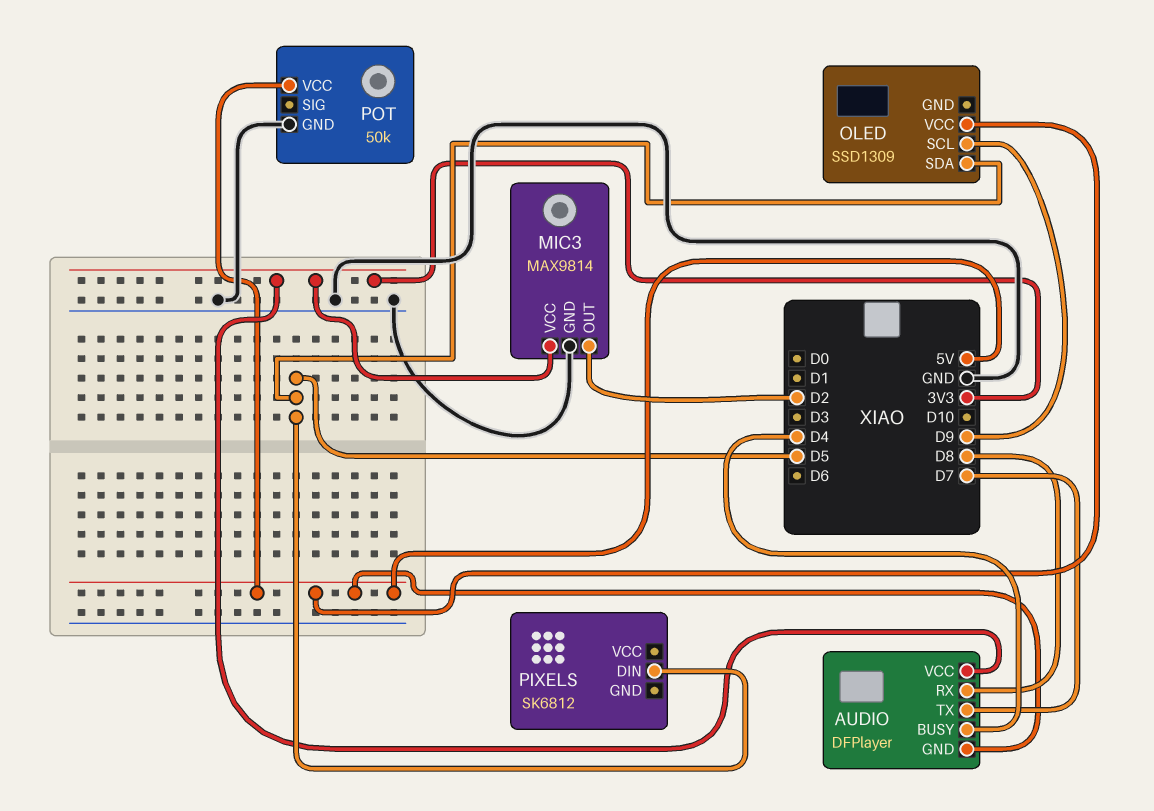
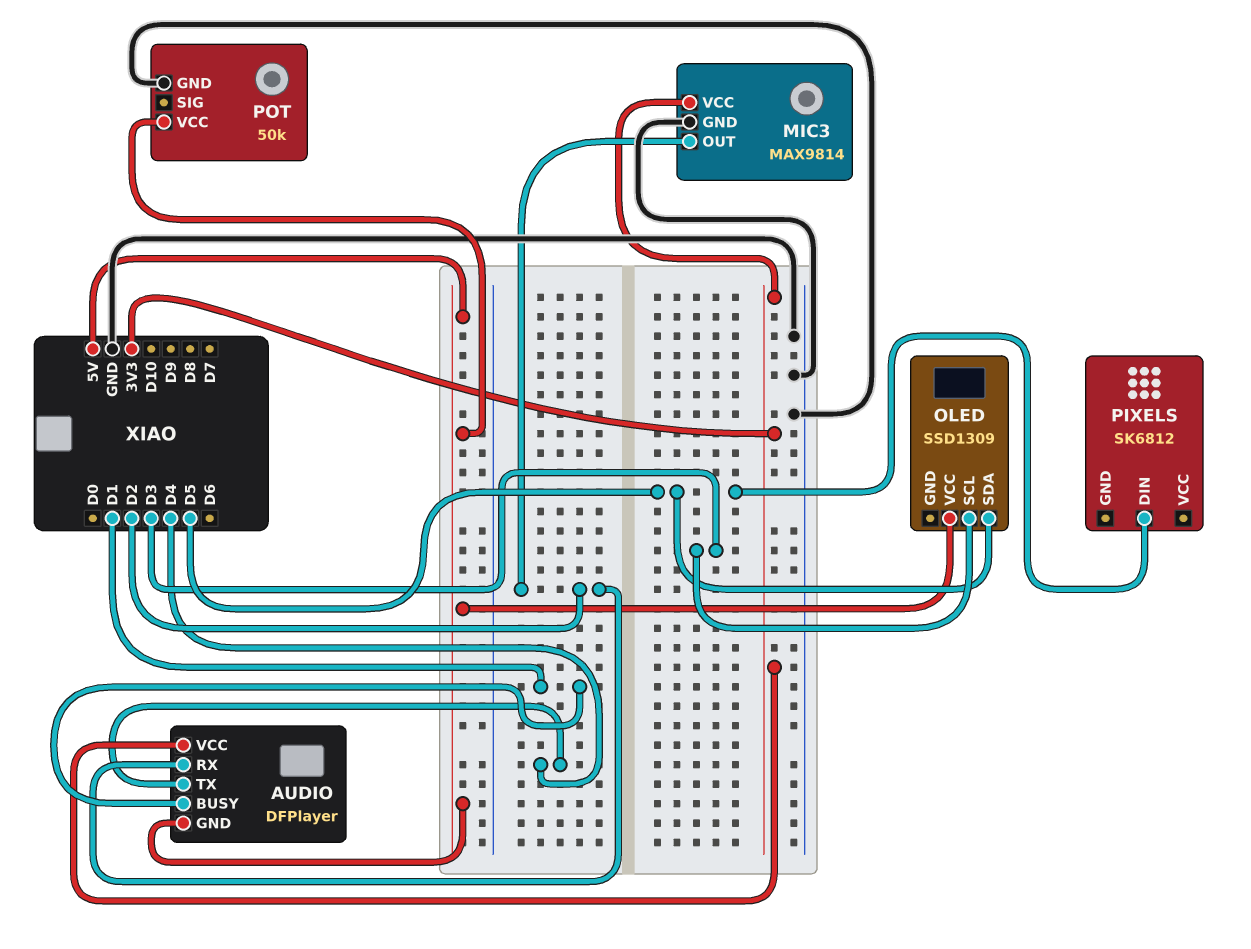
AUDIO pin BUSY: D4 -> D1
AUDIO pin RX: D8 -> D2
AUDIO pin TX: D7 -> D4
OLED pin SCL: D9 -> D3

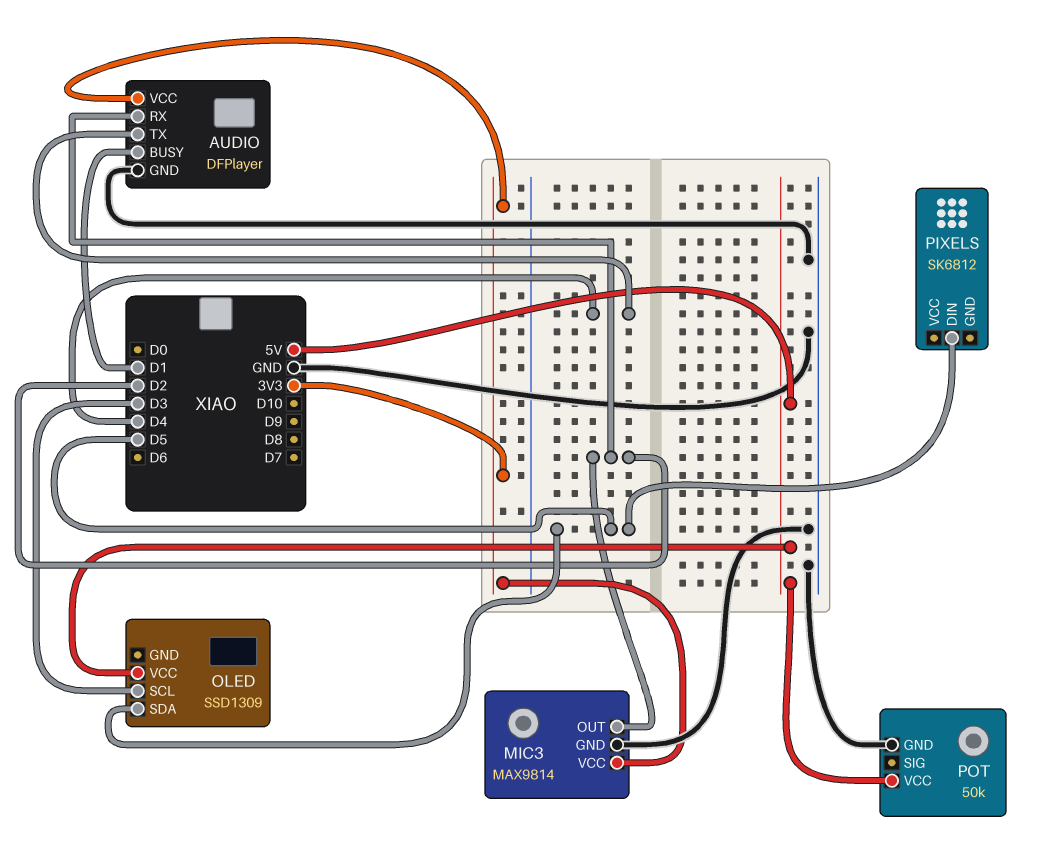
AUDIO pin GND: 5V -> GND

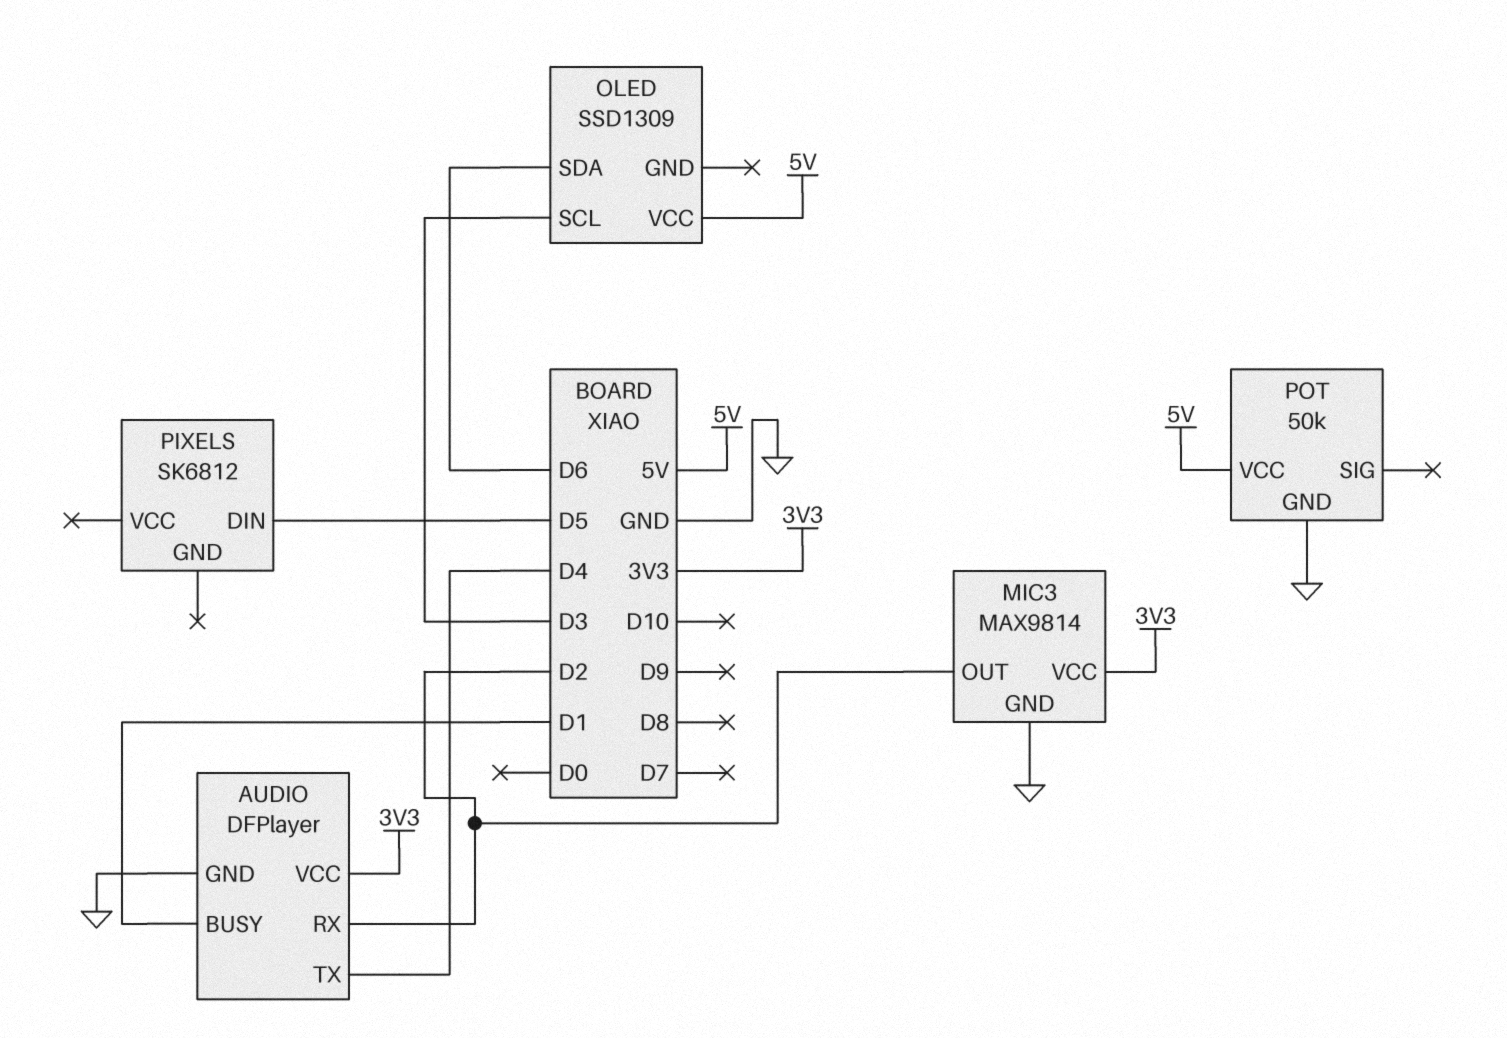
OLED pin SDA: D5 -> D6

